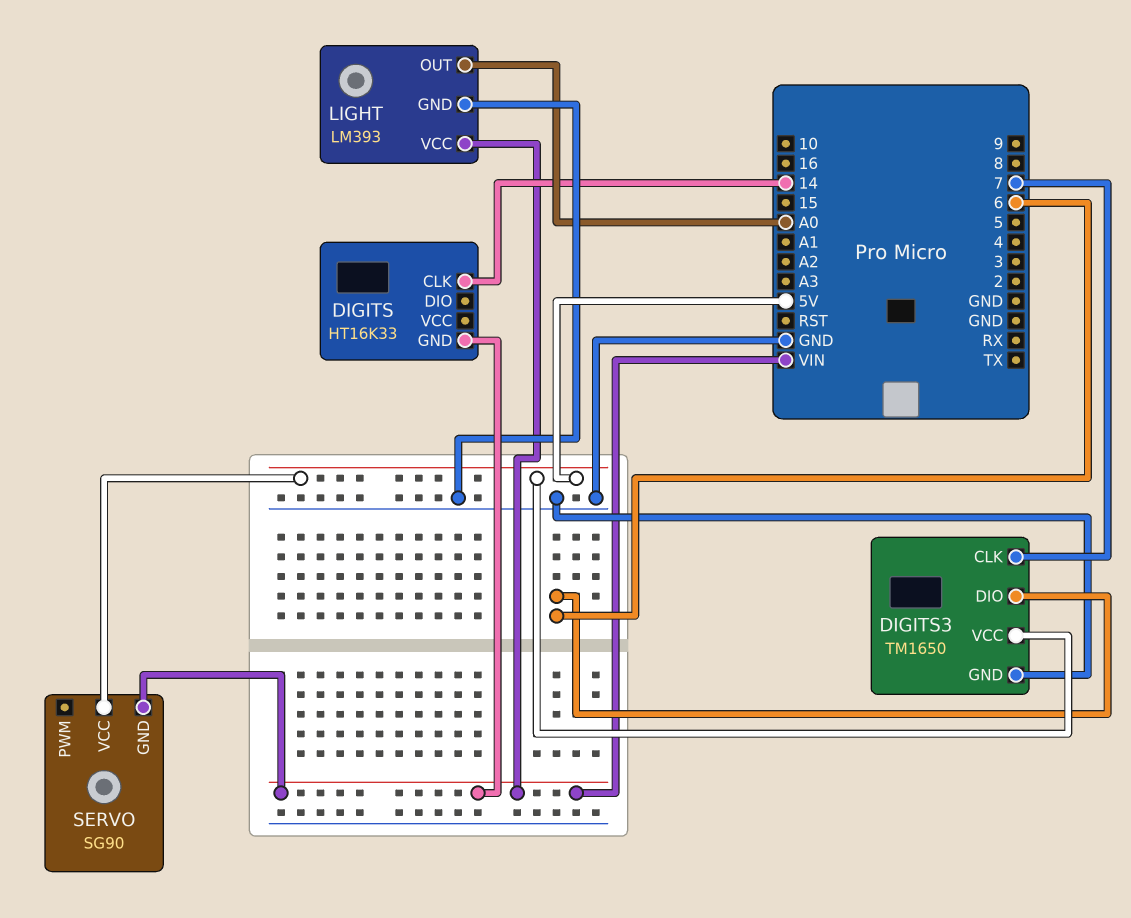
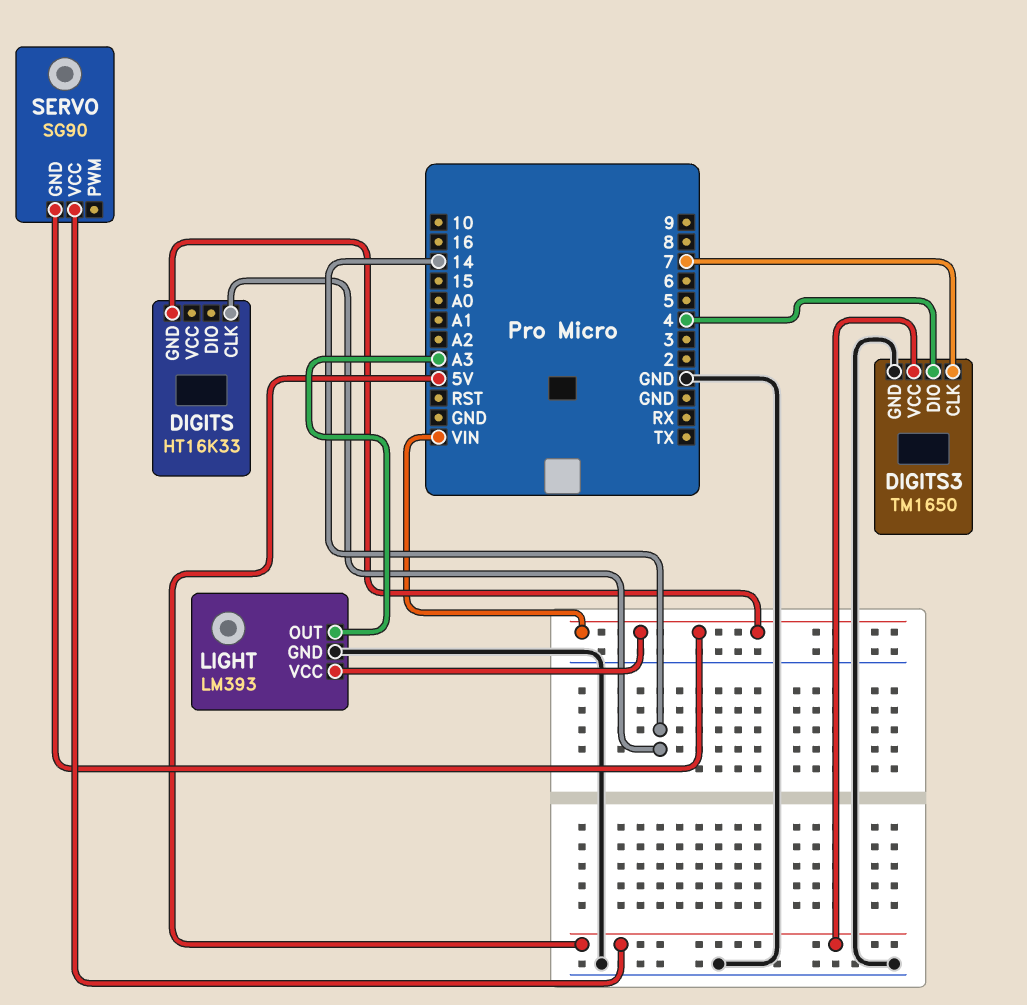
DIGITS3 pin DIO: 6 -> 4
LIGHT pin OUT: A0 -> A3

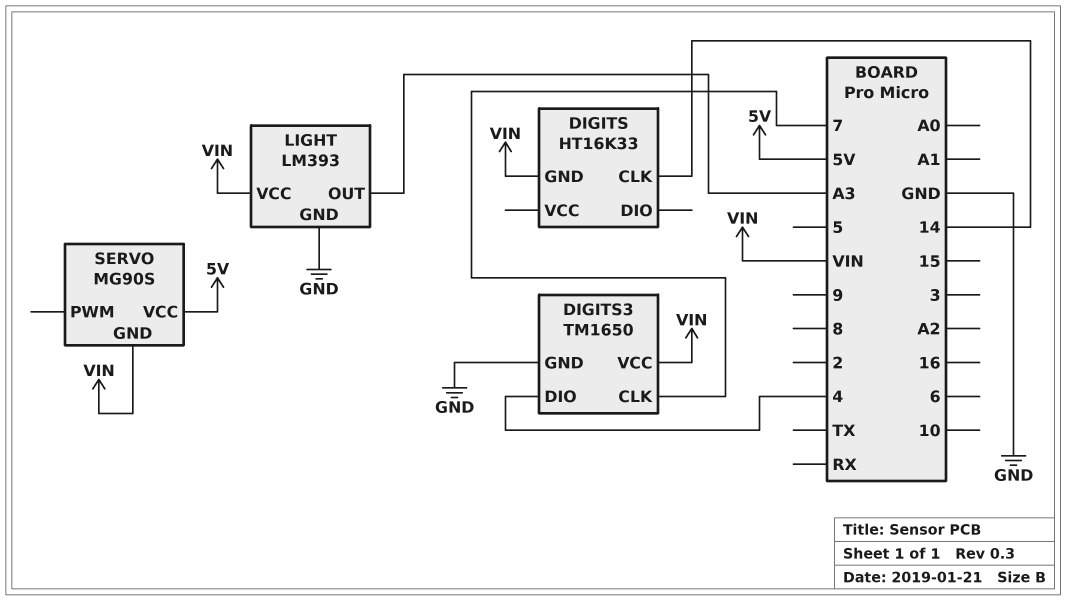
DIGITS3 pin VCC: 5V -> VIN
SERVO: SG90 -> MG90S

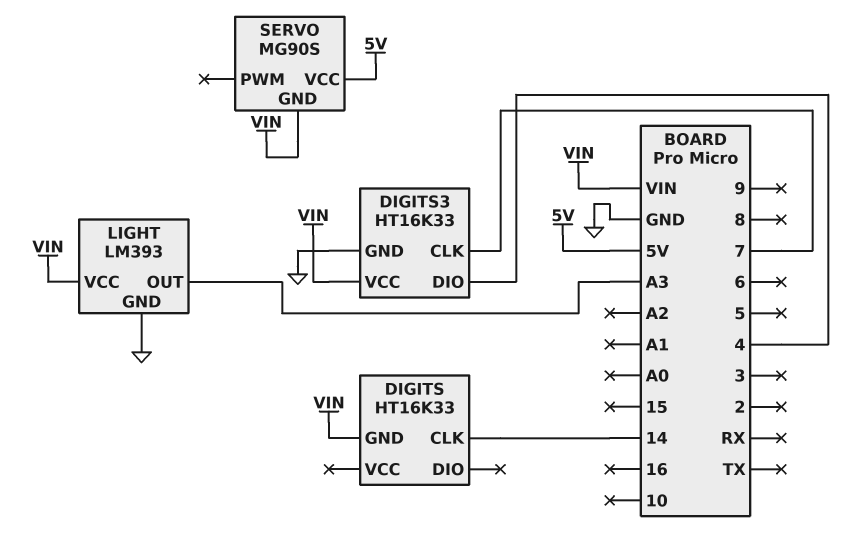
DIGITS3: TM1650 -> HT16K33

